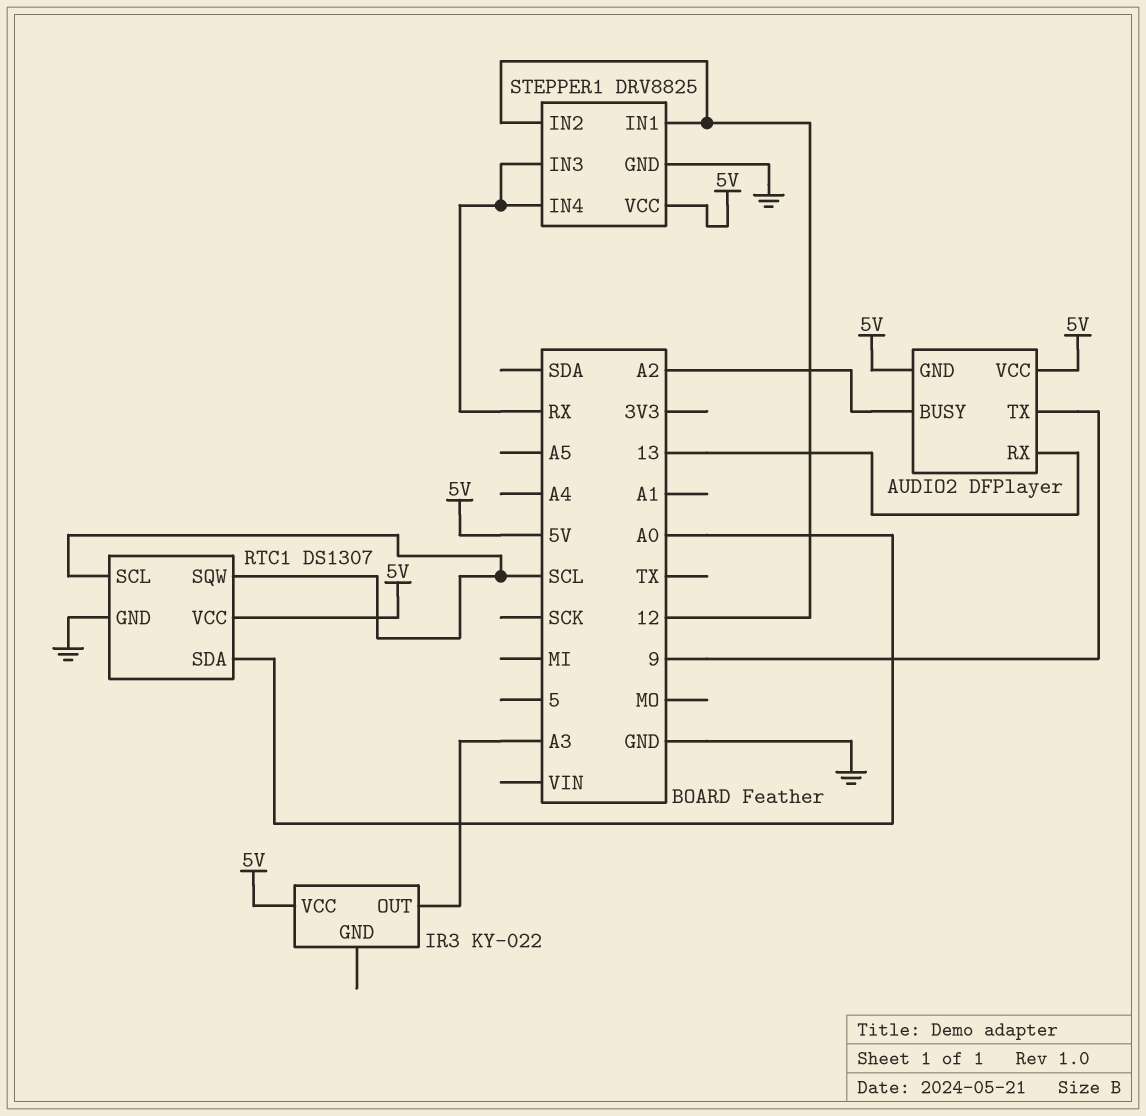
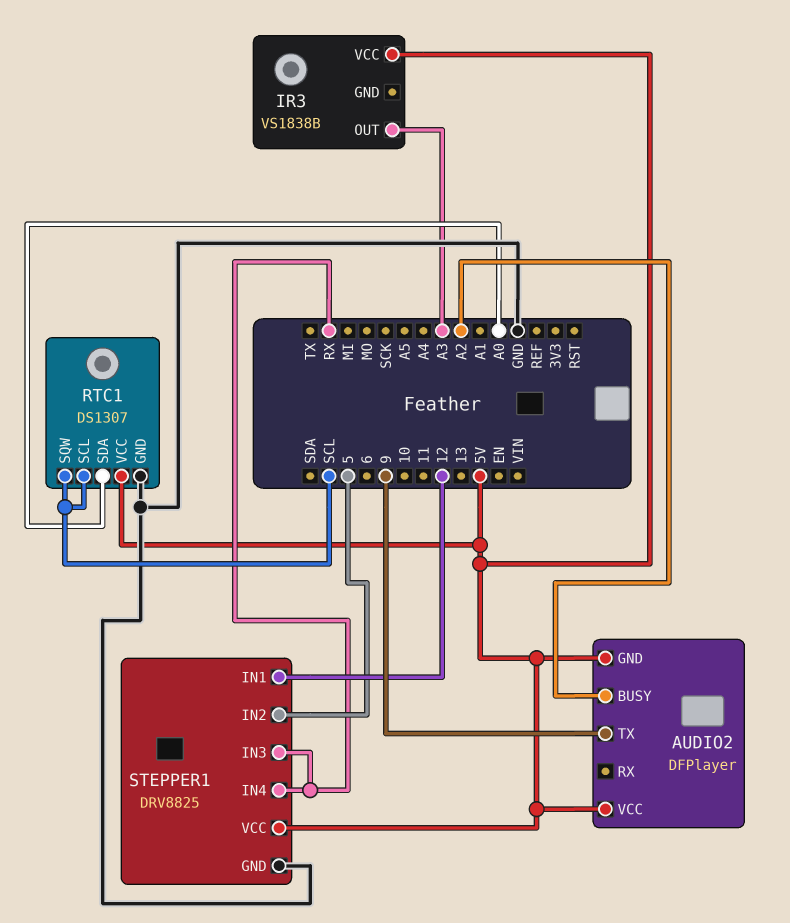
AUDIO2 pin RX: 13 -> none
IR3: KY-022 -> VS1838B
STEPPER1 pin IN2: 12 -> 5

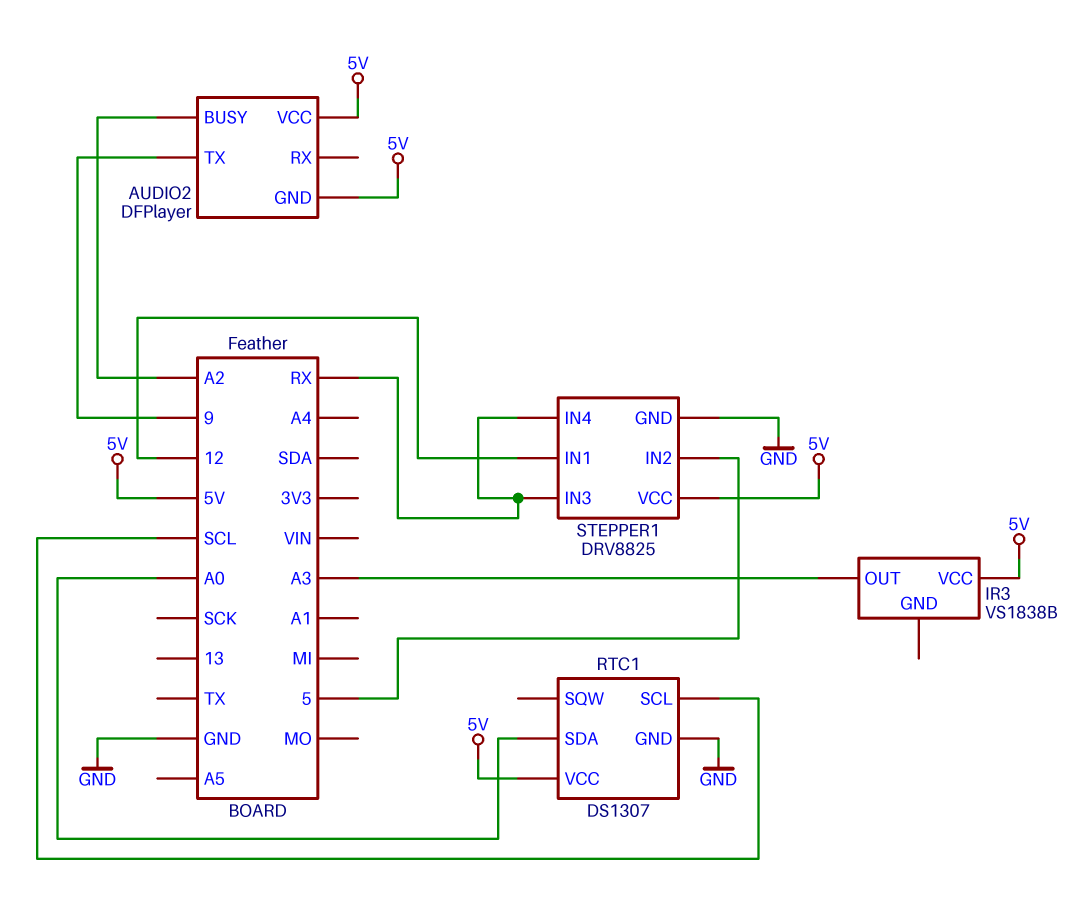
RTC1 pin SQW: SCL -> none

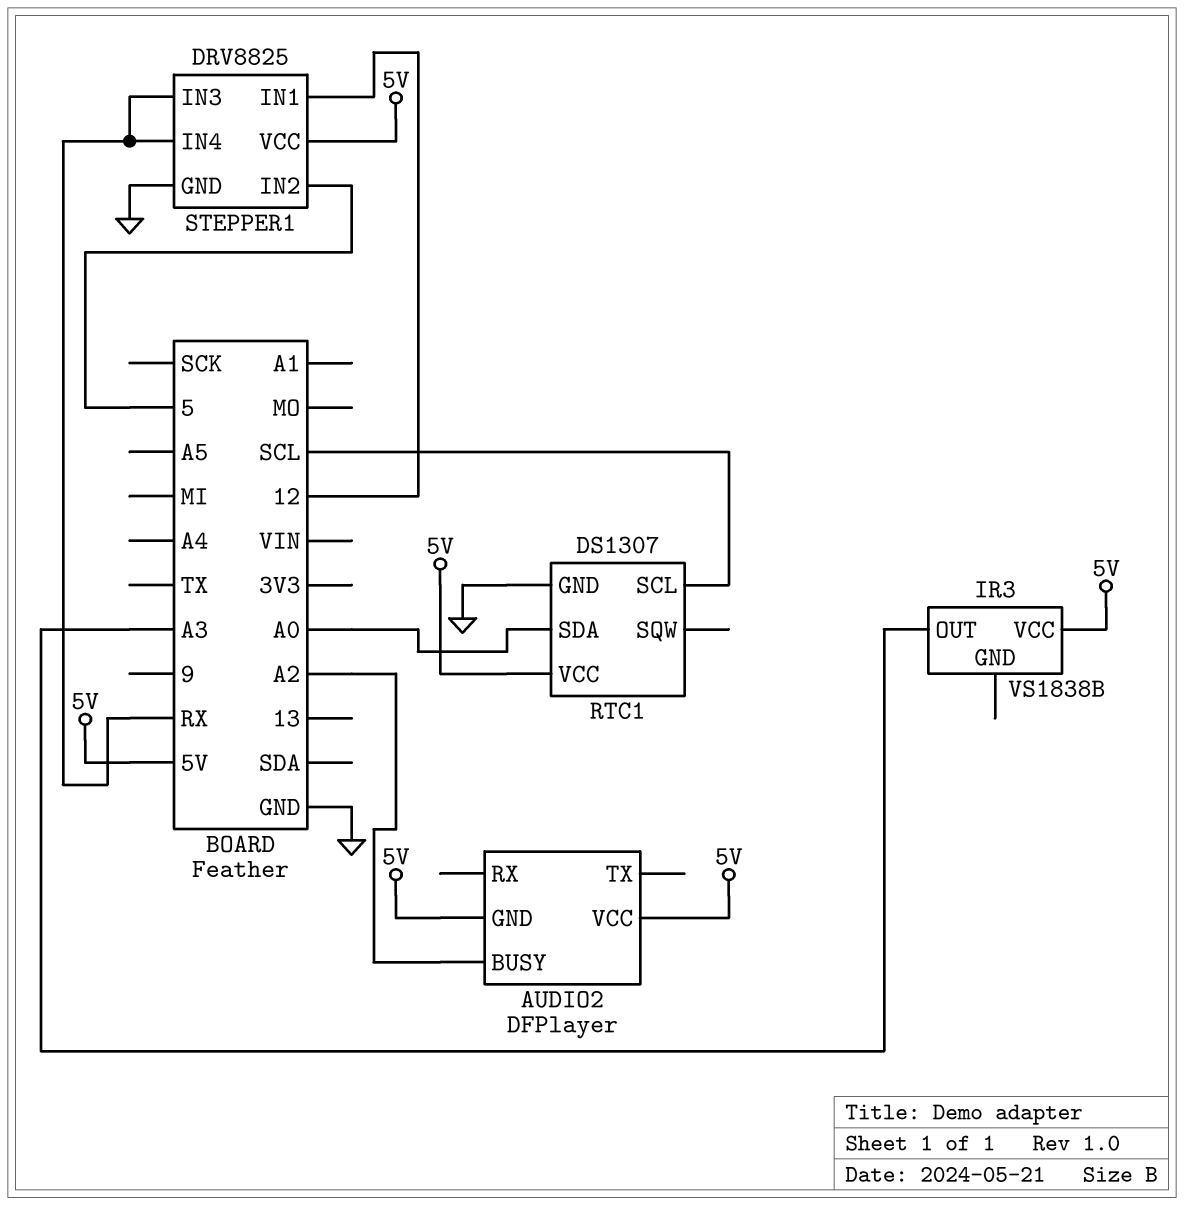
AUDIO2 pin TX: 9 -> none

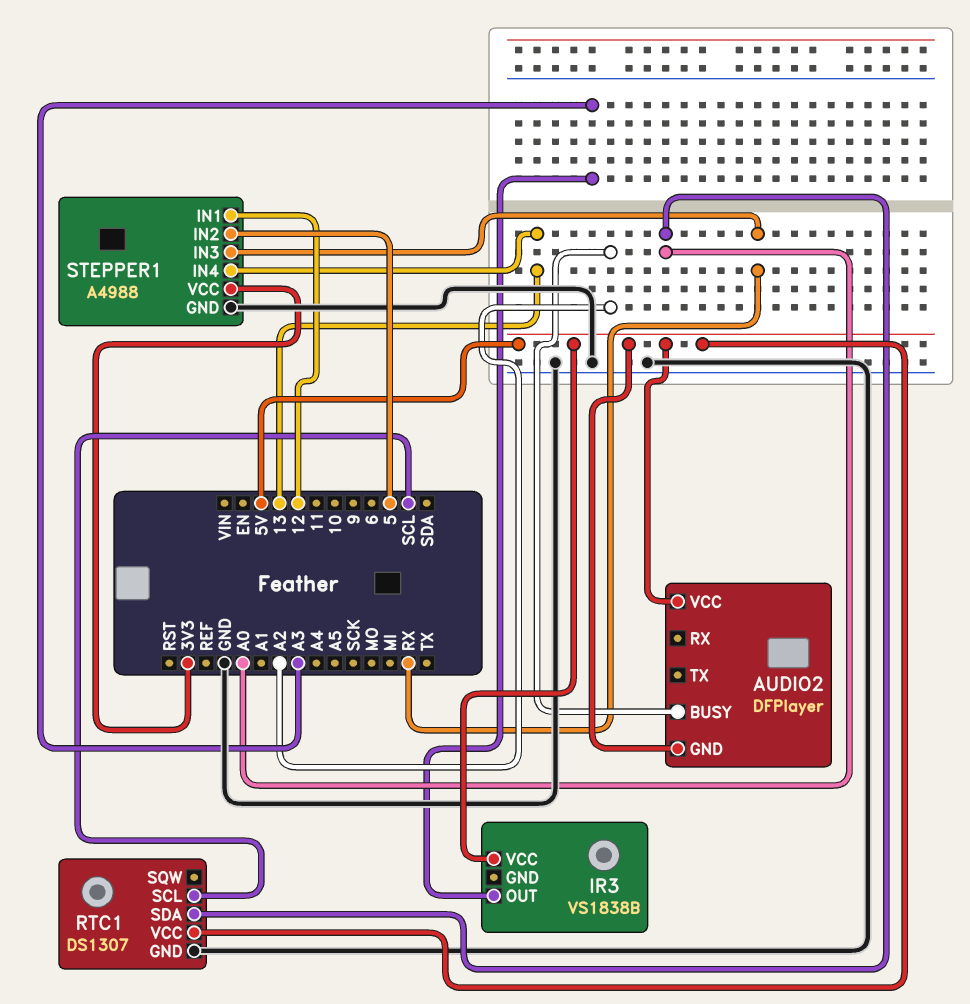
STEPPER1: DRV8825 -> A4988
STEPPER1 pin IN4: RX -> 13
STEPPER1 pin VCC: 5V -> 3V3

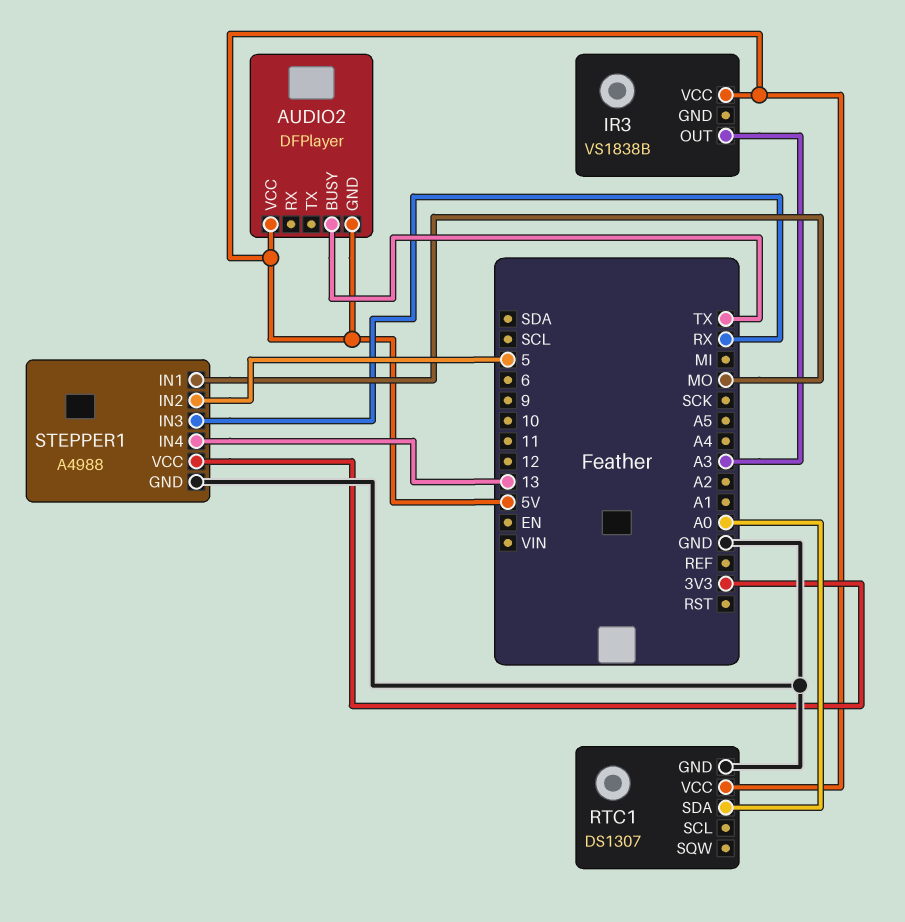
AUDIO2 pin BUSY: A2 -> TX
RTC1 pin SCL: SCL -> none
STEPPER1 pin IN1: 12 -> MO

